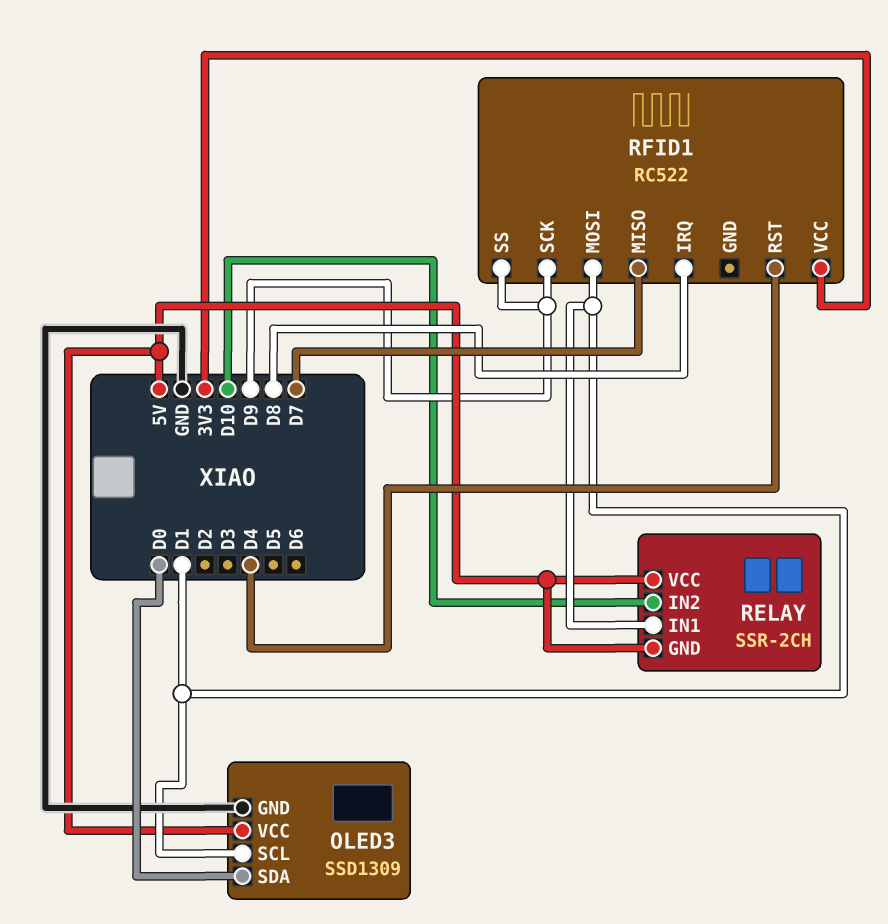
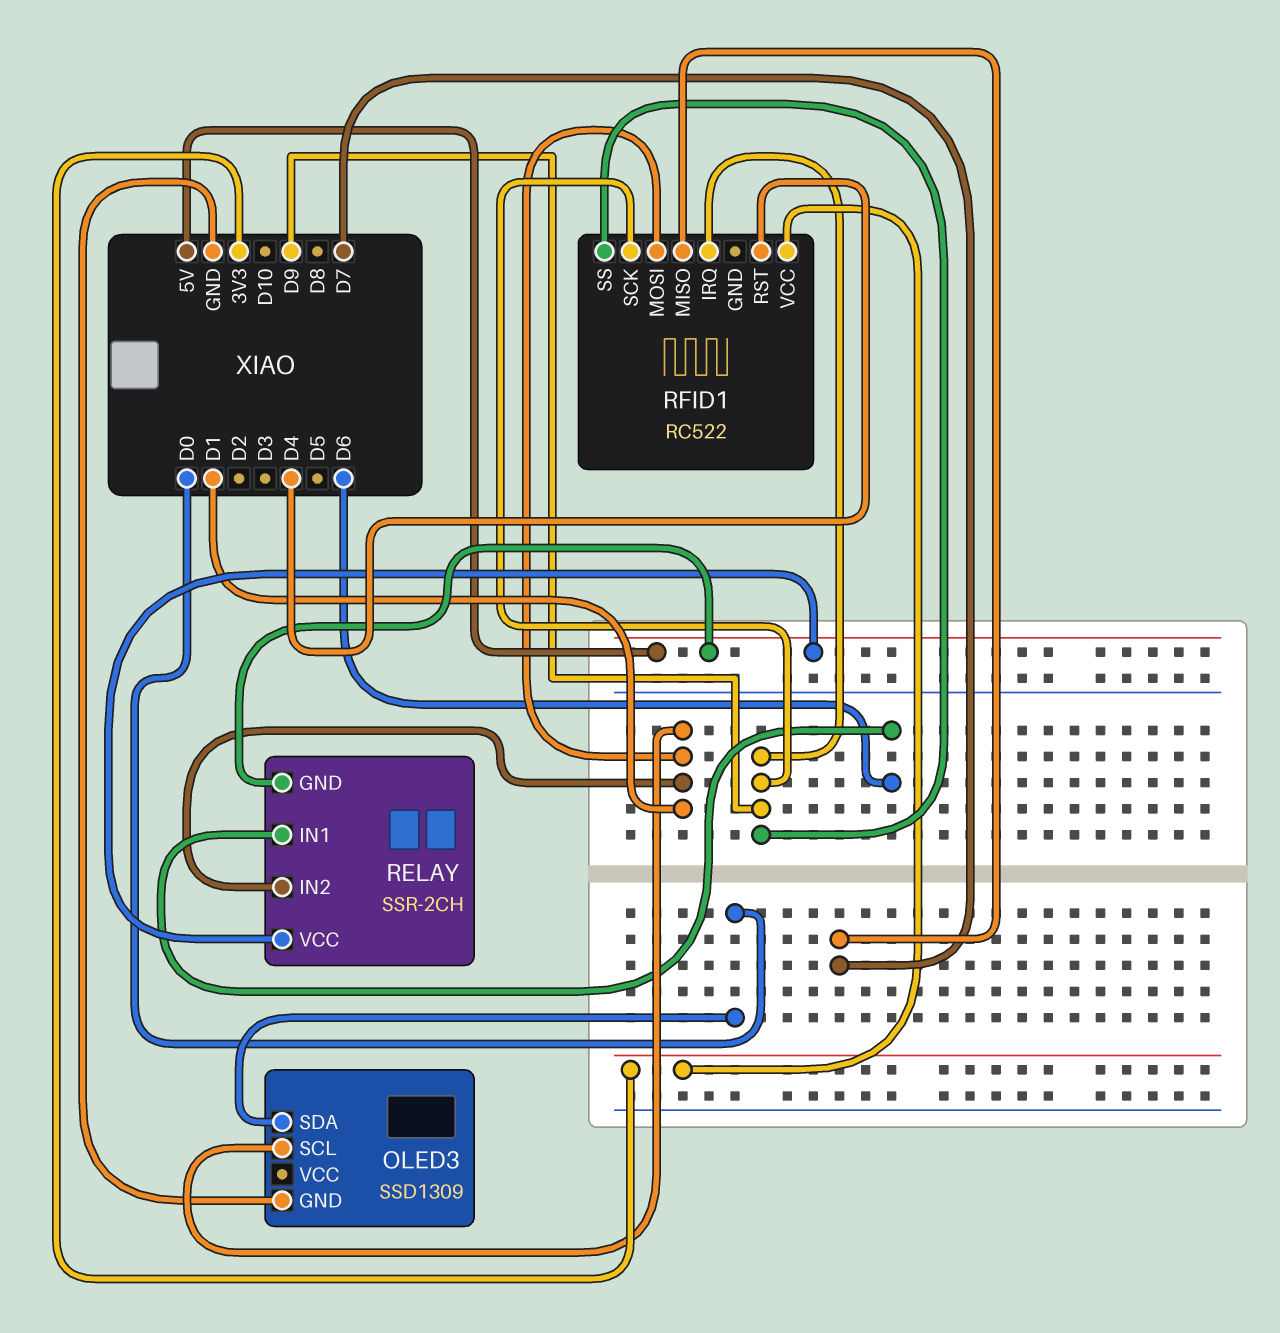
OLED3 pin VCC: 5V -> none
RELAY pin IN1: D1 -> D6
RELAY pin IN2: D10 -> D1
RFID1 pin IRQ: D8 -> D9

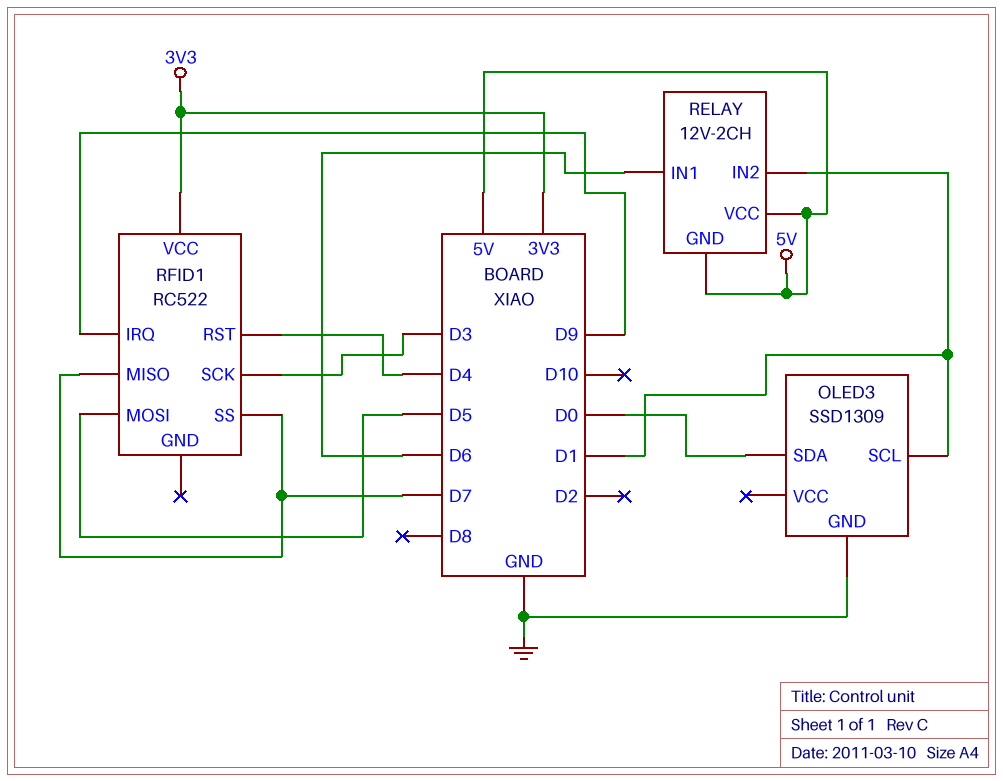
RELAY: SSR-2CH -> 12V-2CH
RFID1 pin MOSI: D1 -> D5
RFID1 pin SCK: D9 -> D3
RFID1 pin SS: D9 -> D7

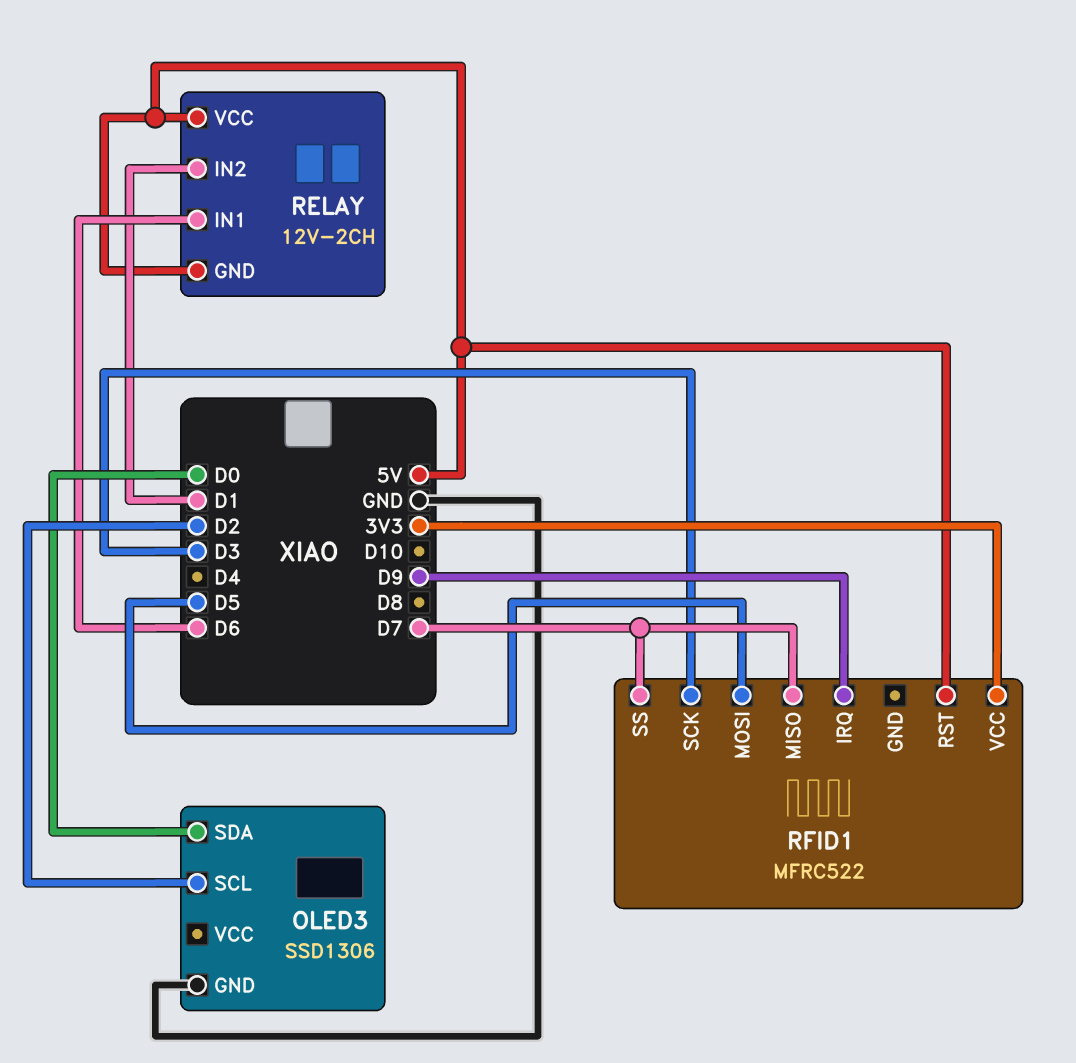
OLED3: SSD1309 -> SSD1306
OLED3 pin SCL: D1 -> D2
RFID1: RC522 -> MFRC522
RFID1 pin RST: D4 -> 5V

